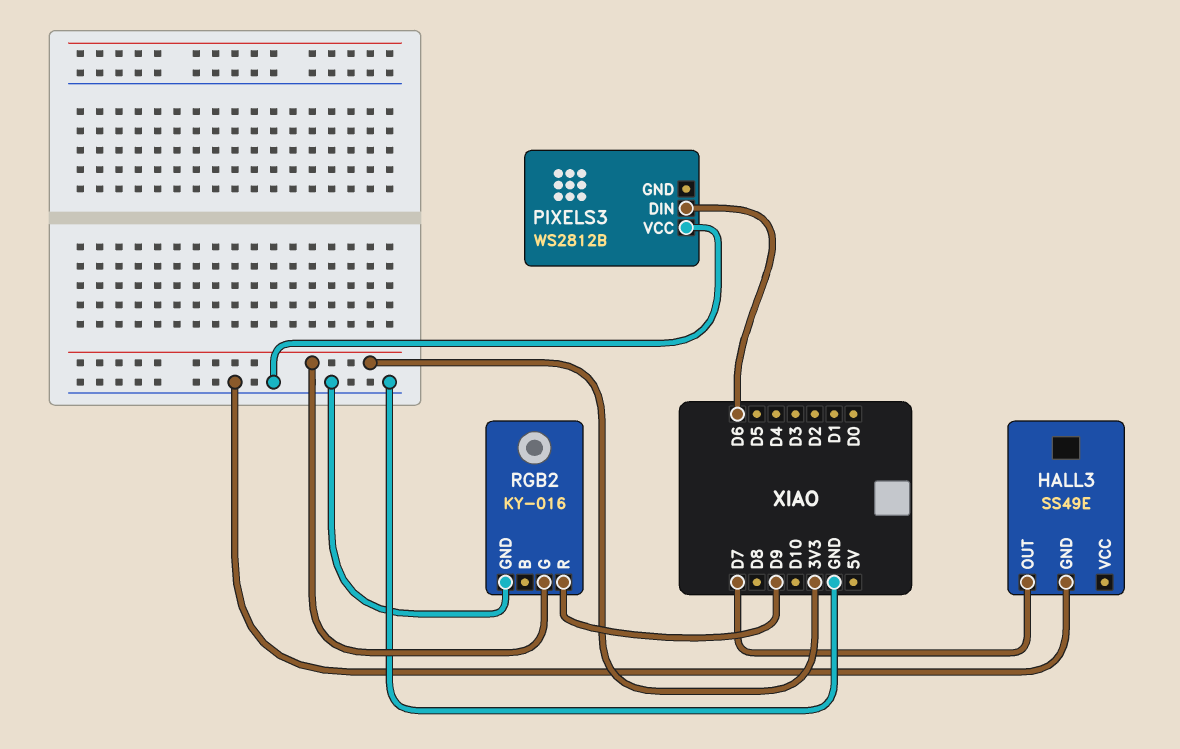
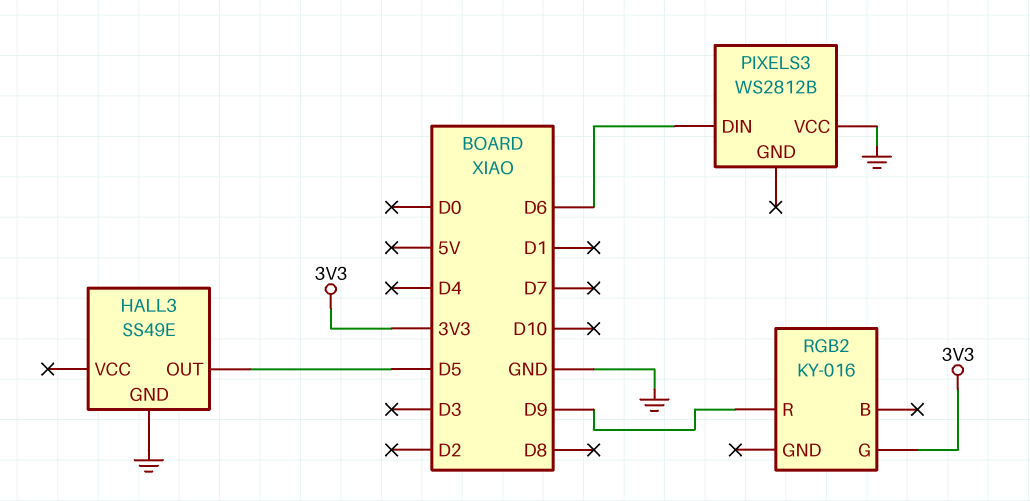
HALL3 pin OUT: D7 -> D5
RGB2 pin GND: GND -> none

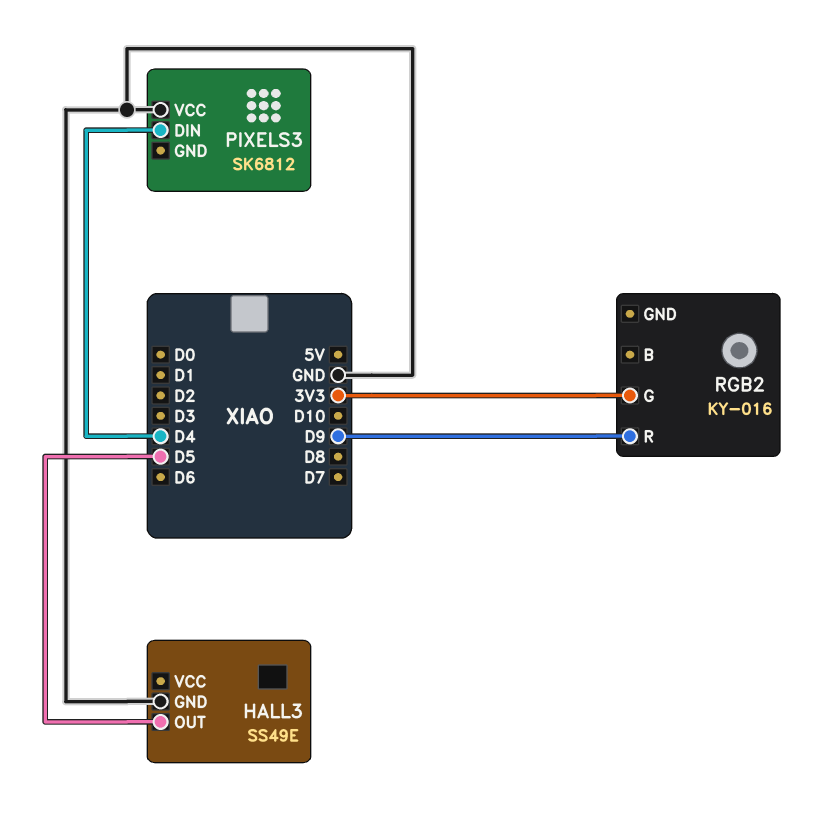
PIXELS3: WS2812B -> SK6812
PIXELS3 pin DIN: D6 -> D4

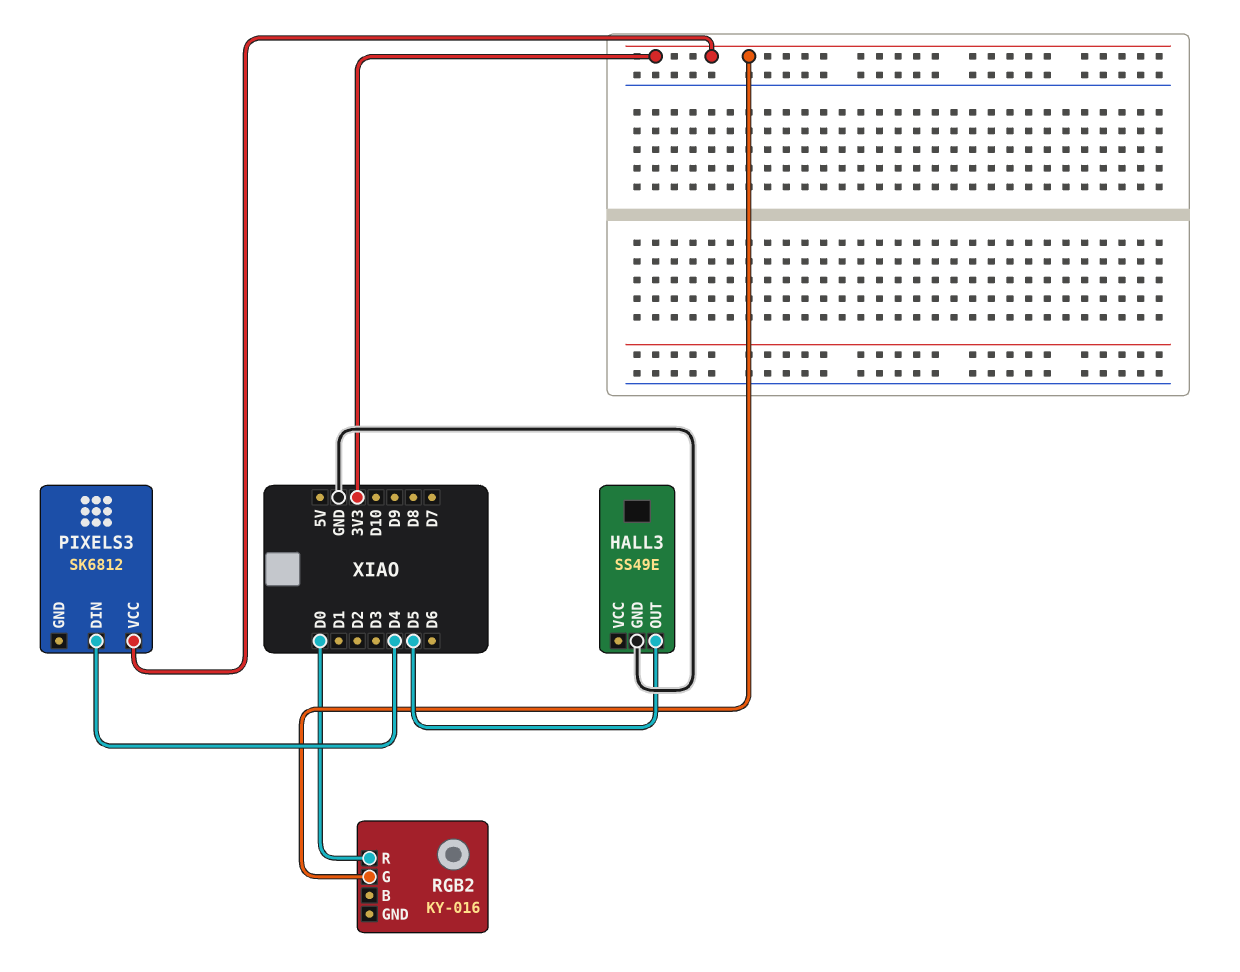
PIXELS3 pin VCC: GND -> 3V3
RGB2 pin R: D9 -> D0

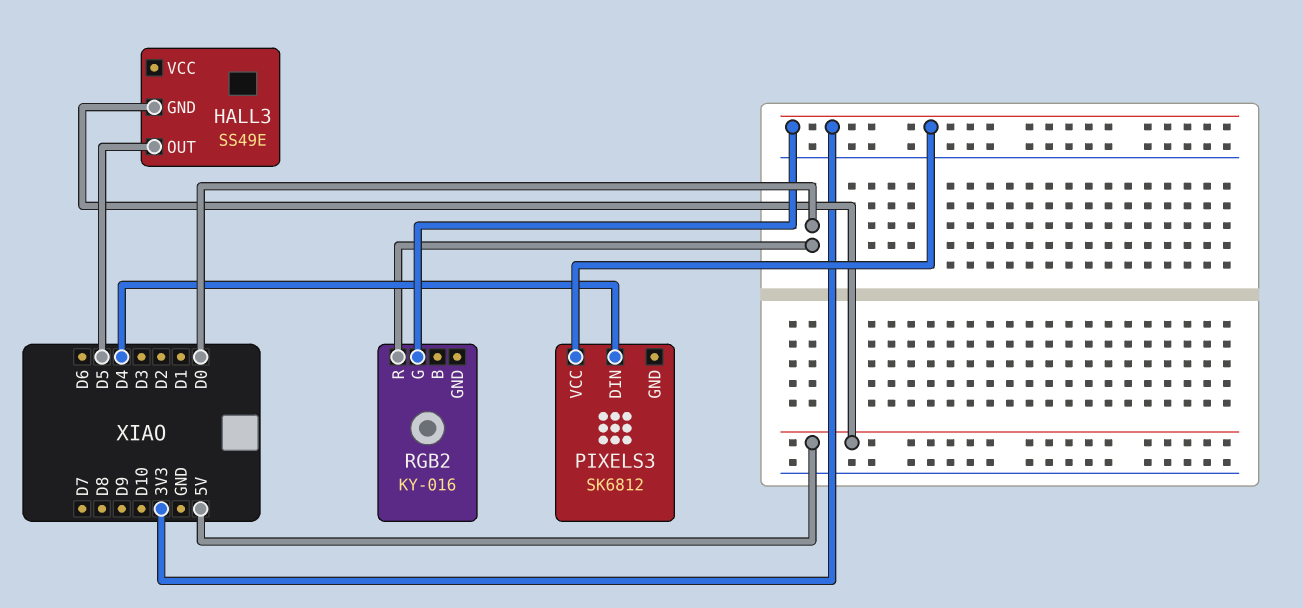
HALL3 pin GND: GND -> 5V

